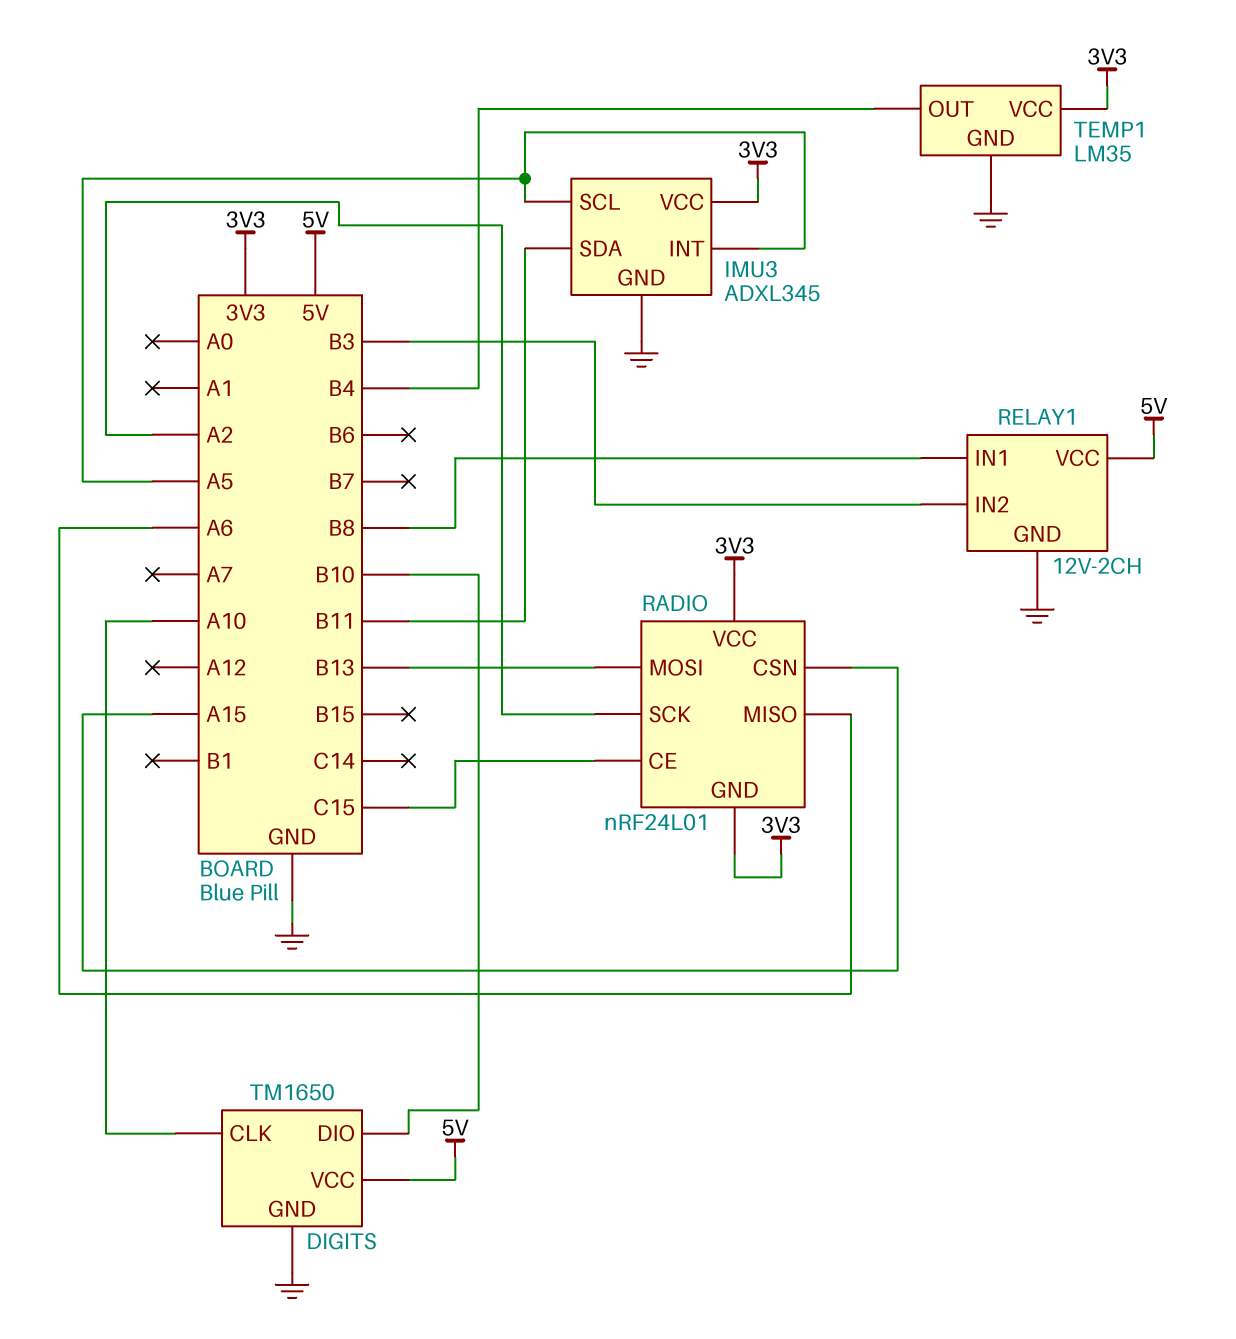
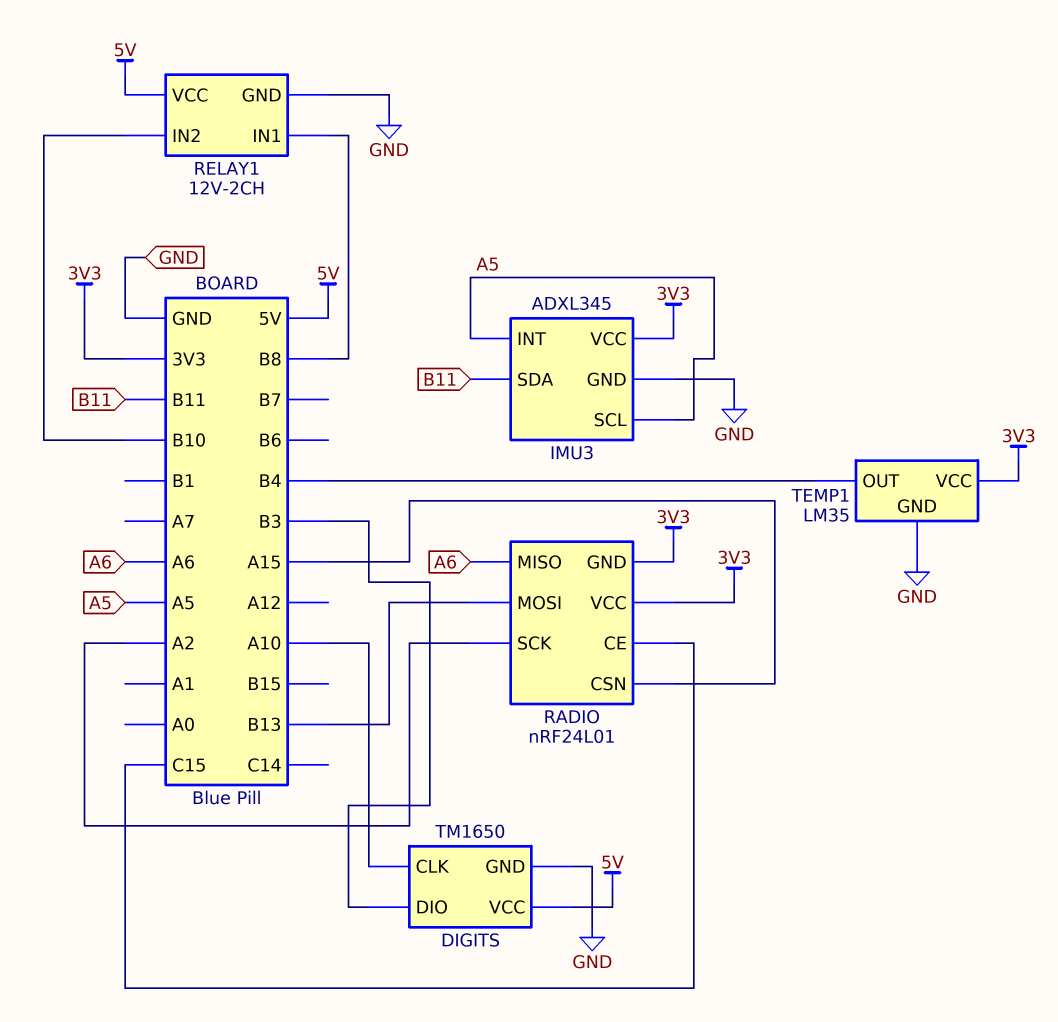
DIGITS pin DIO: B10 -> B3
RELAY1 pin IN2: B3 -> B10

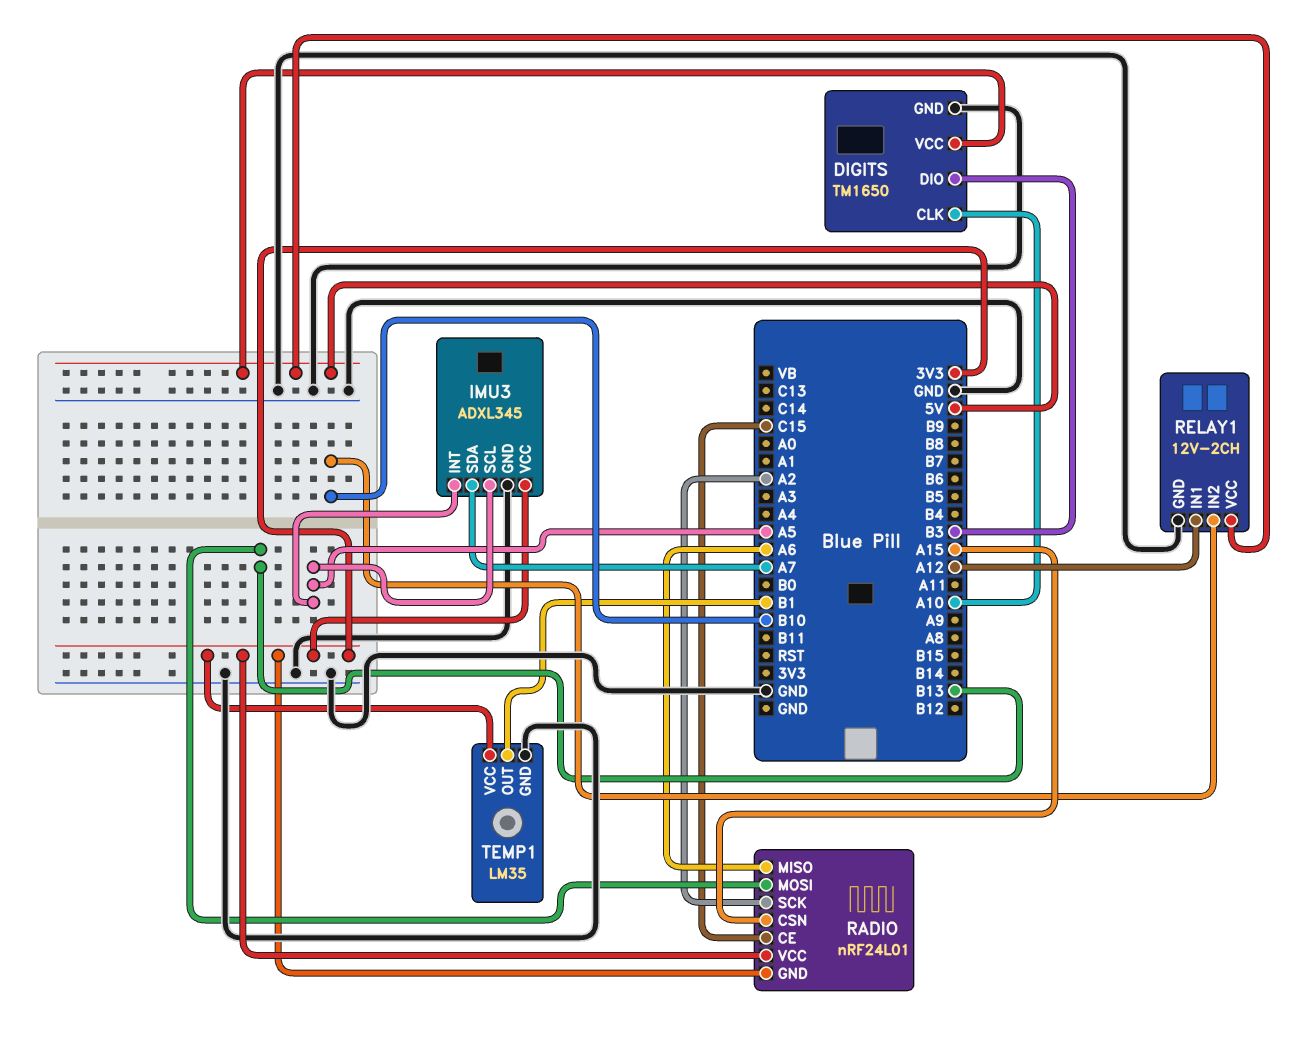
IMU3 pin SDA: B11 -> A7
RELAY1 pin IN1: B8 -> A12
TEMP1 pin OUT: B4 -> B1

